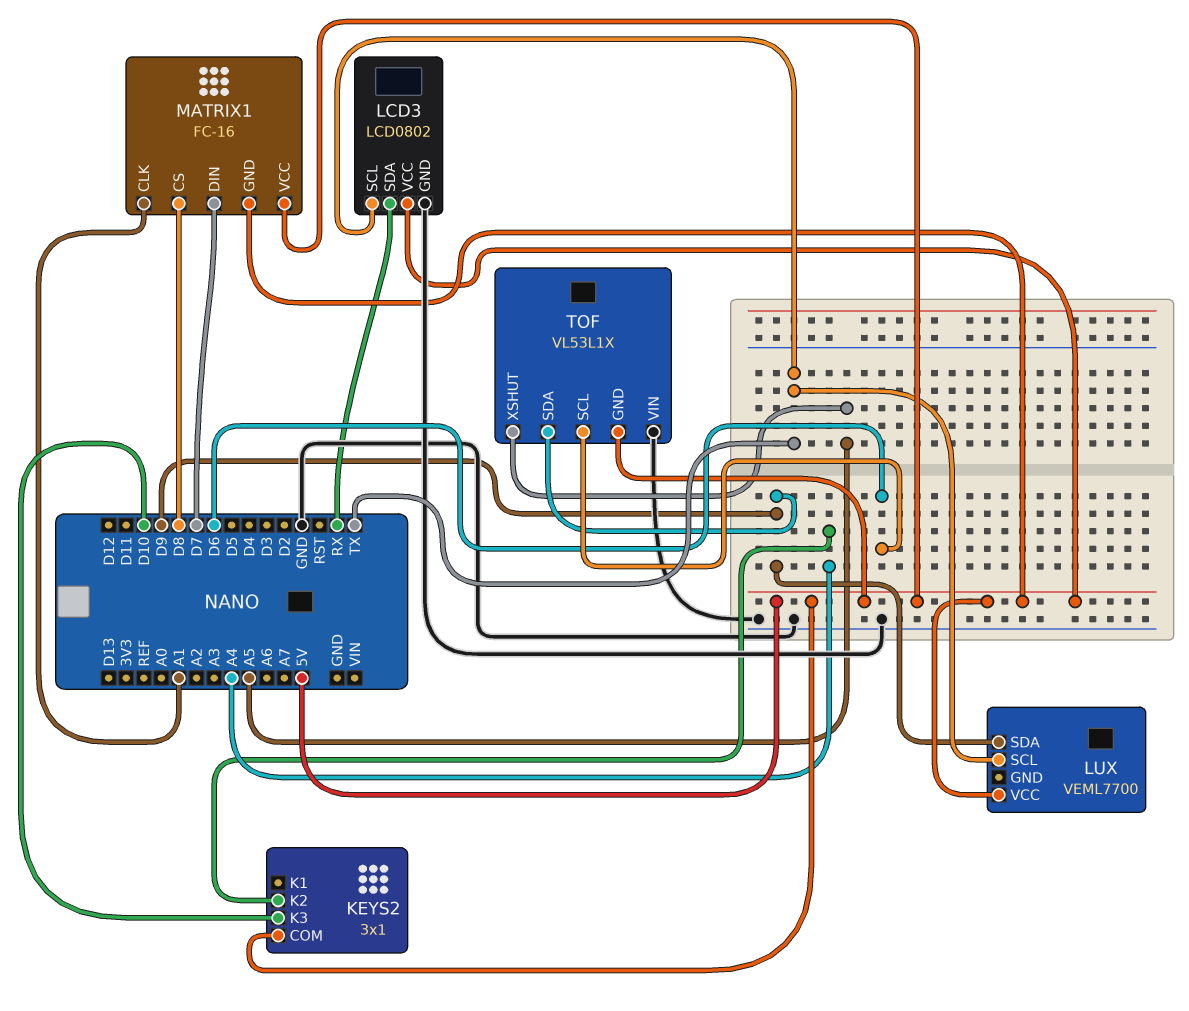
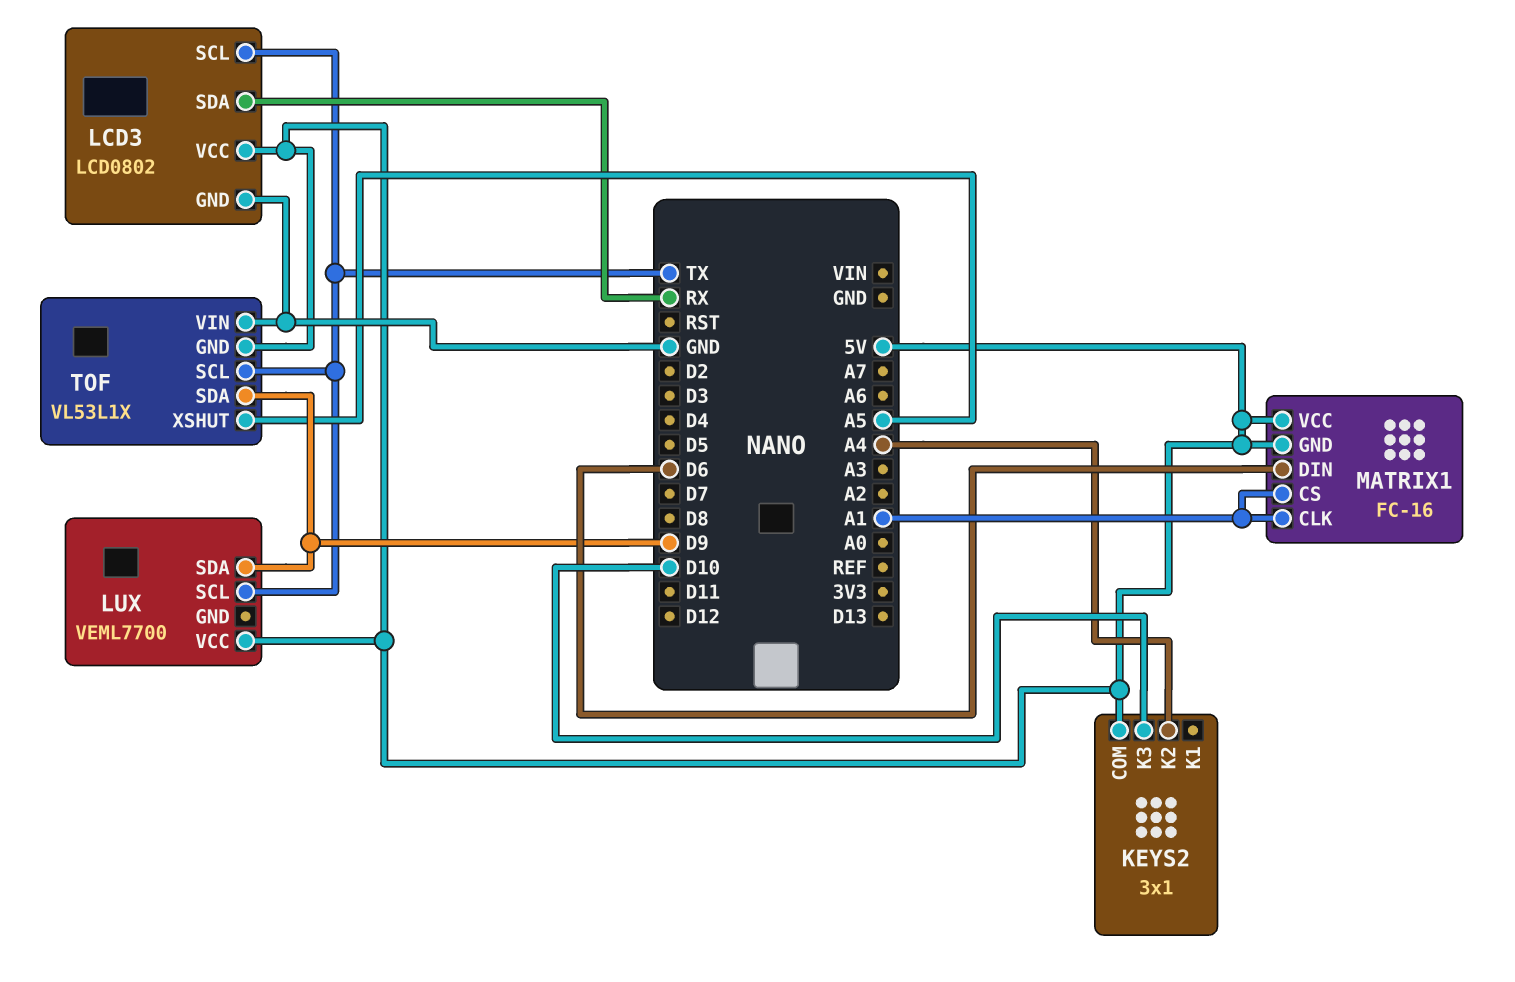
MATRIX1 pin CS: D8 -> A1
MATRIX1 pin DIN: D7 -> D6
TOF pin SCL: D6 -> TX

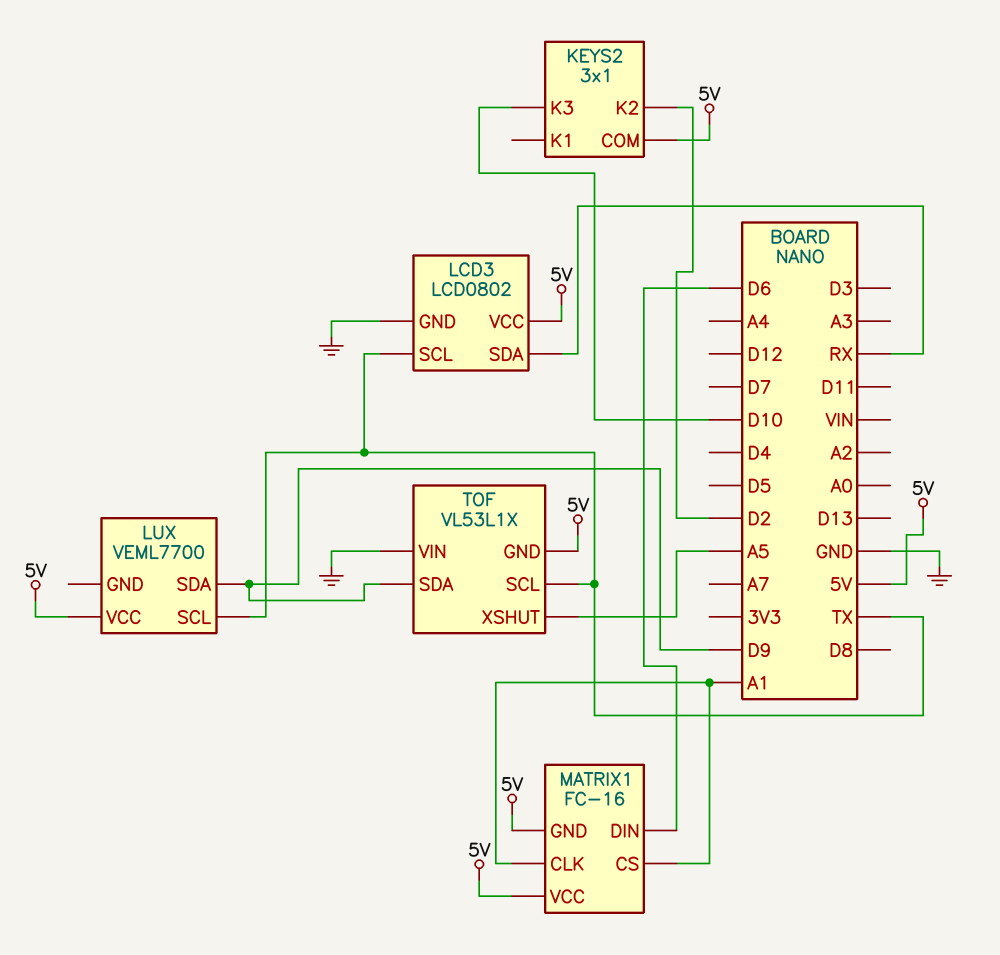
KEYS2 pin K2: A4 -> D2

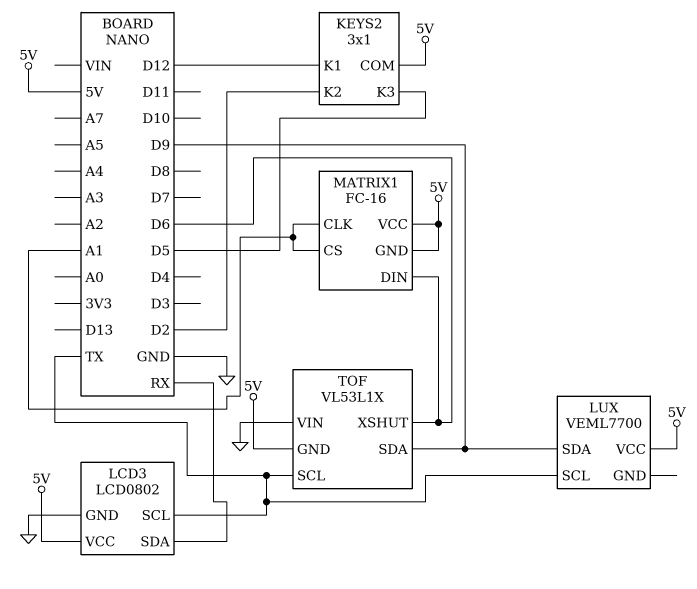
KEYS2 pin K1: none -> D12
KEYS2 pin K3: D10 -> D5
TOF pin XSHUT: A5 -> D6

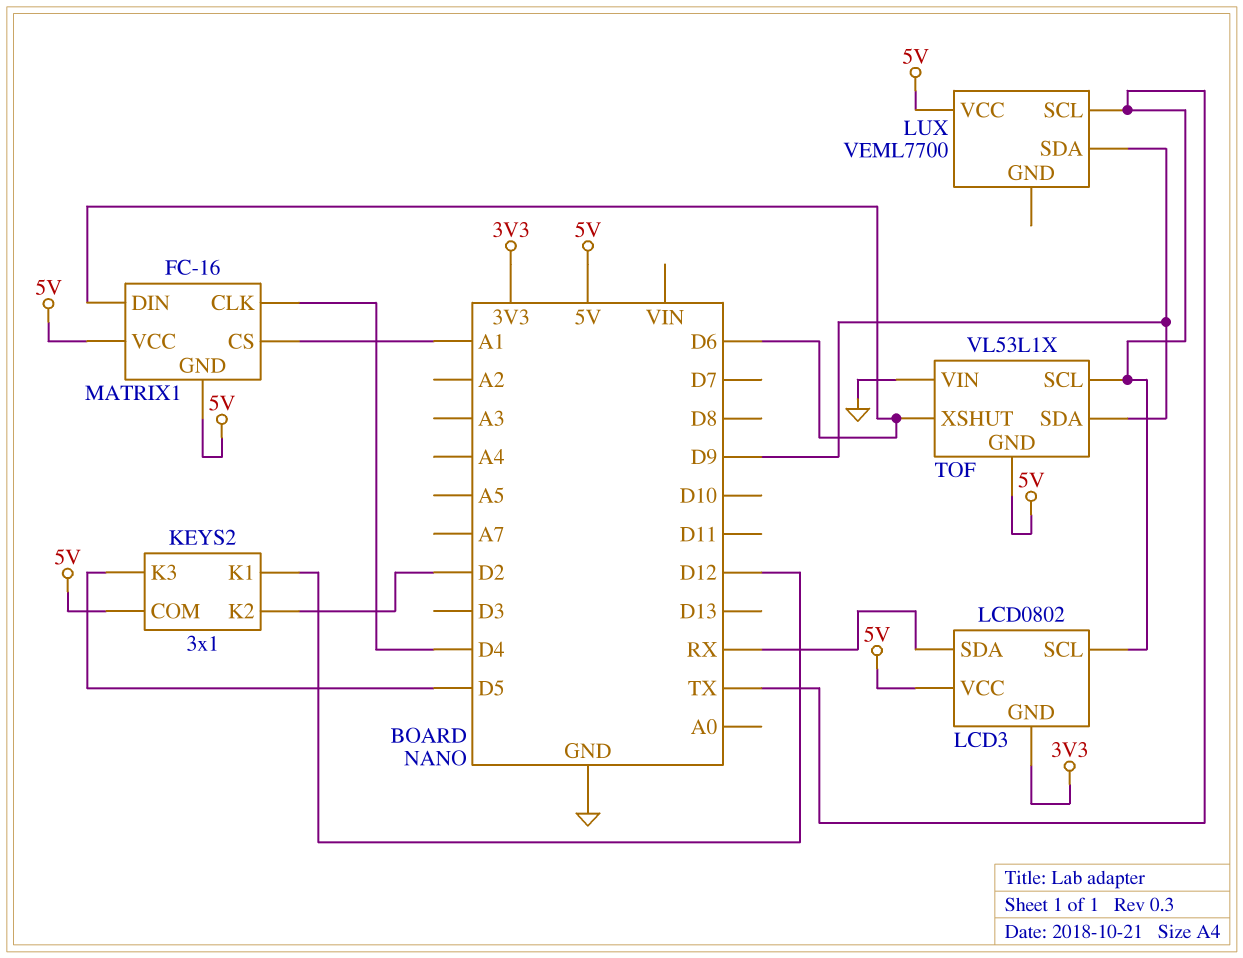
LCD3 pin GND: GND -> 3V3
MATRIX1 pin CLK: A1 -> D4

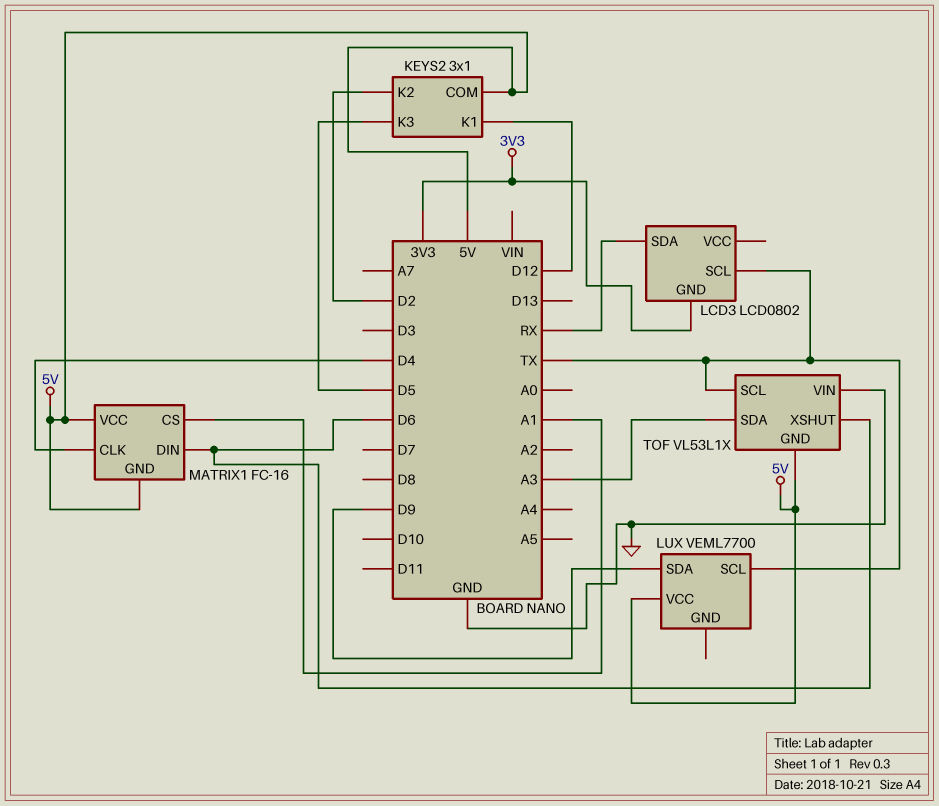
LCD3 pin VCC: 5V -> none
TOF pin SDA: D9 -> A3

